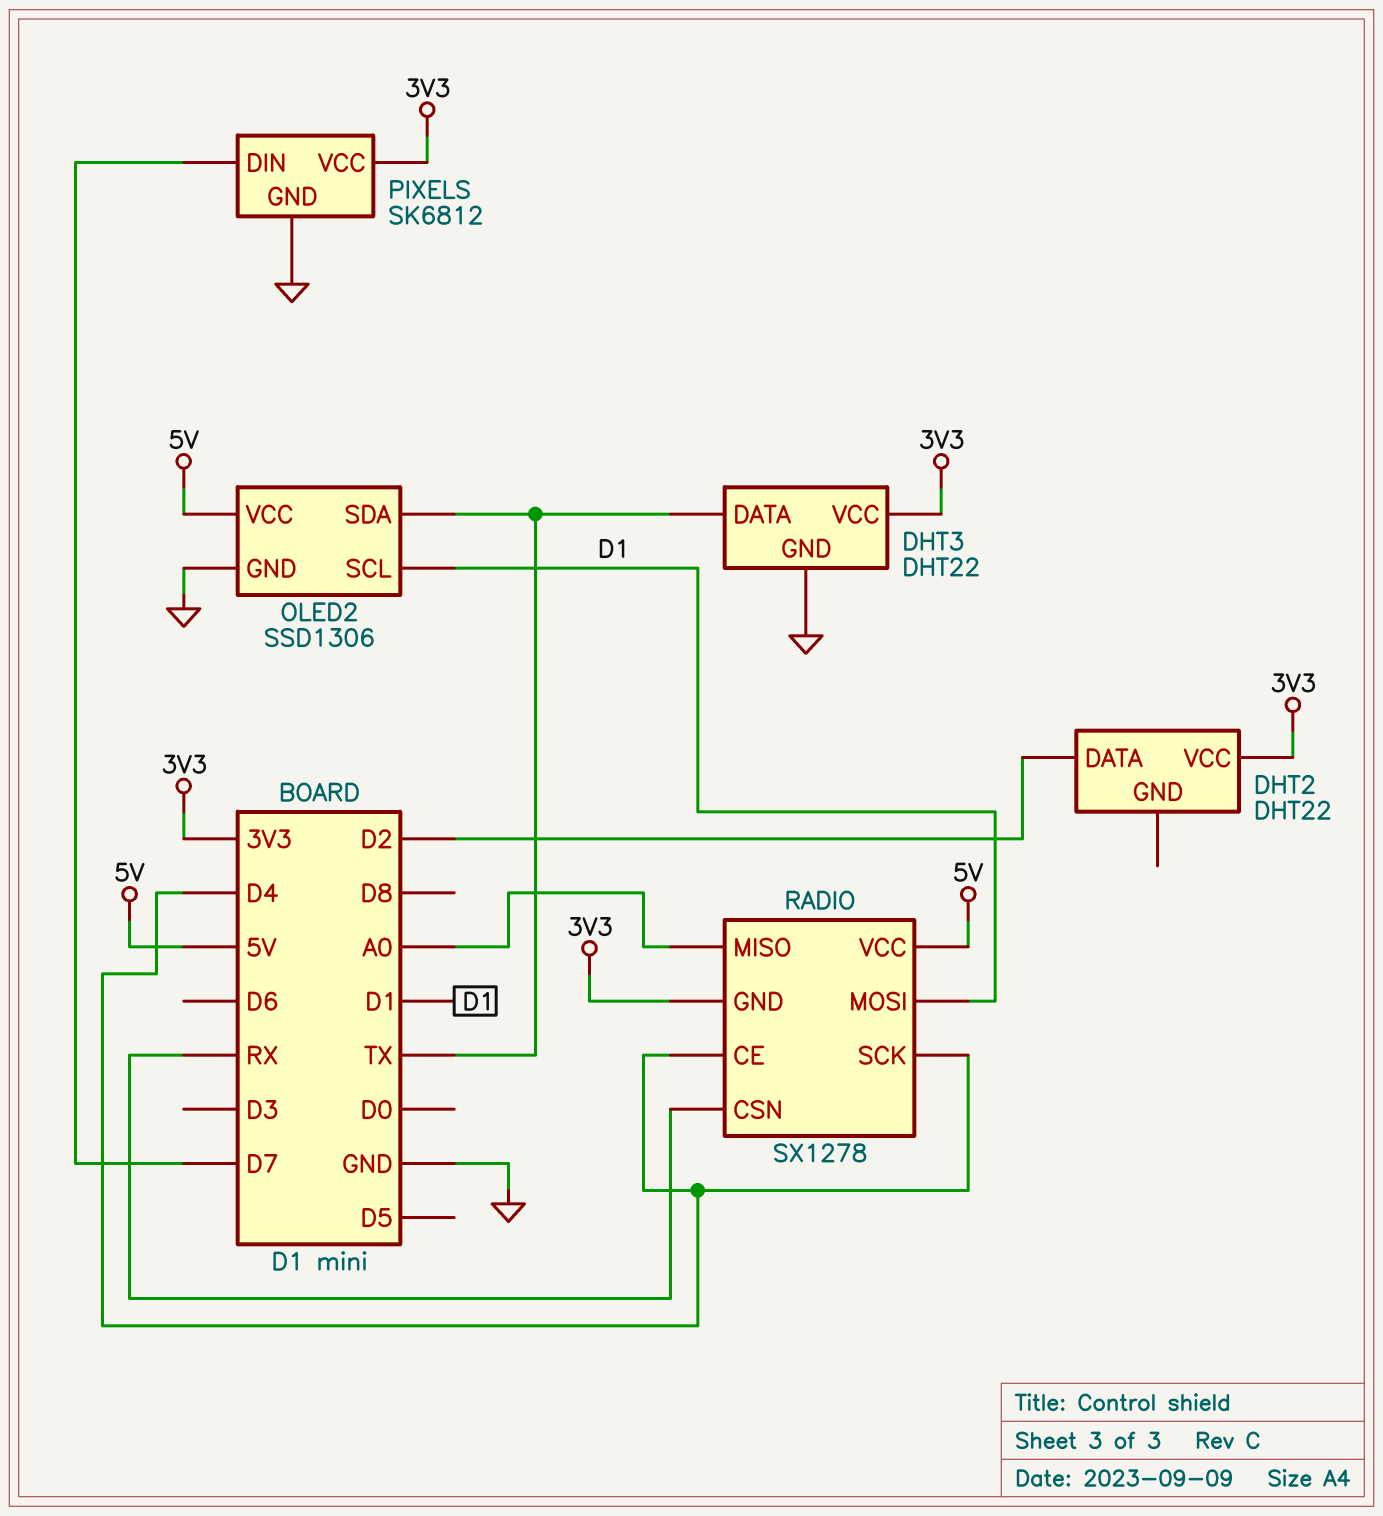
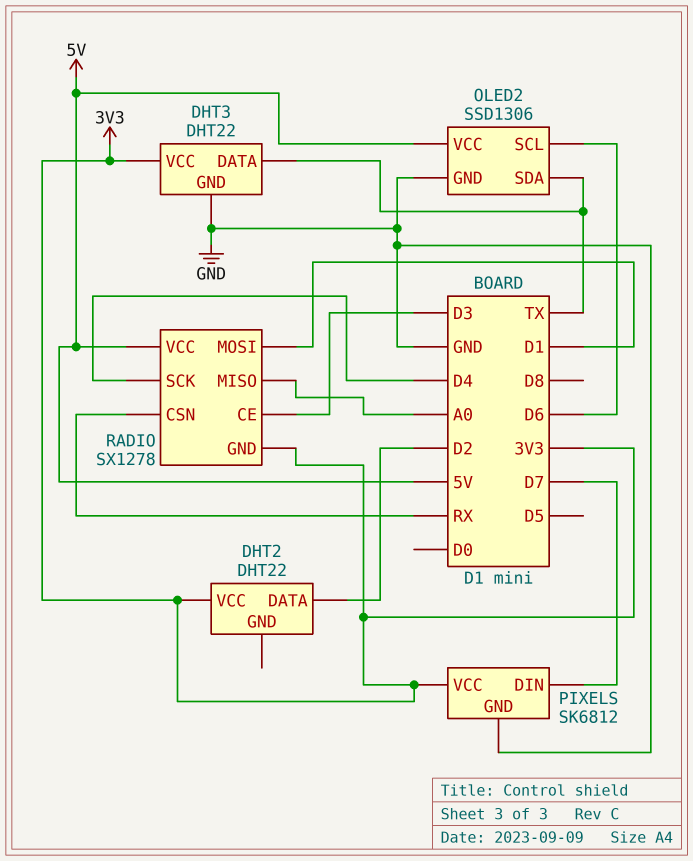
OLED2 pin SCL: D1 -> D6
RADIO pin CE: D4 -> D3

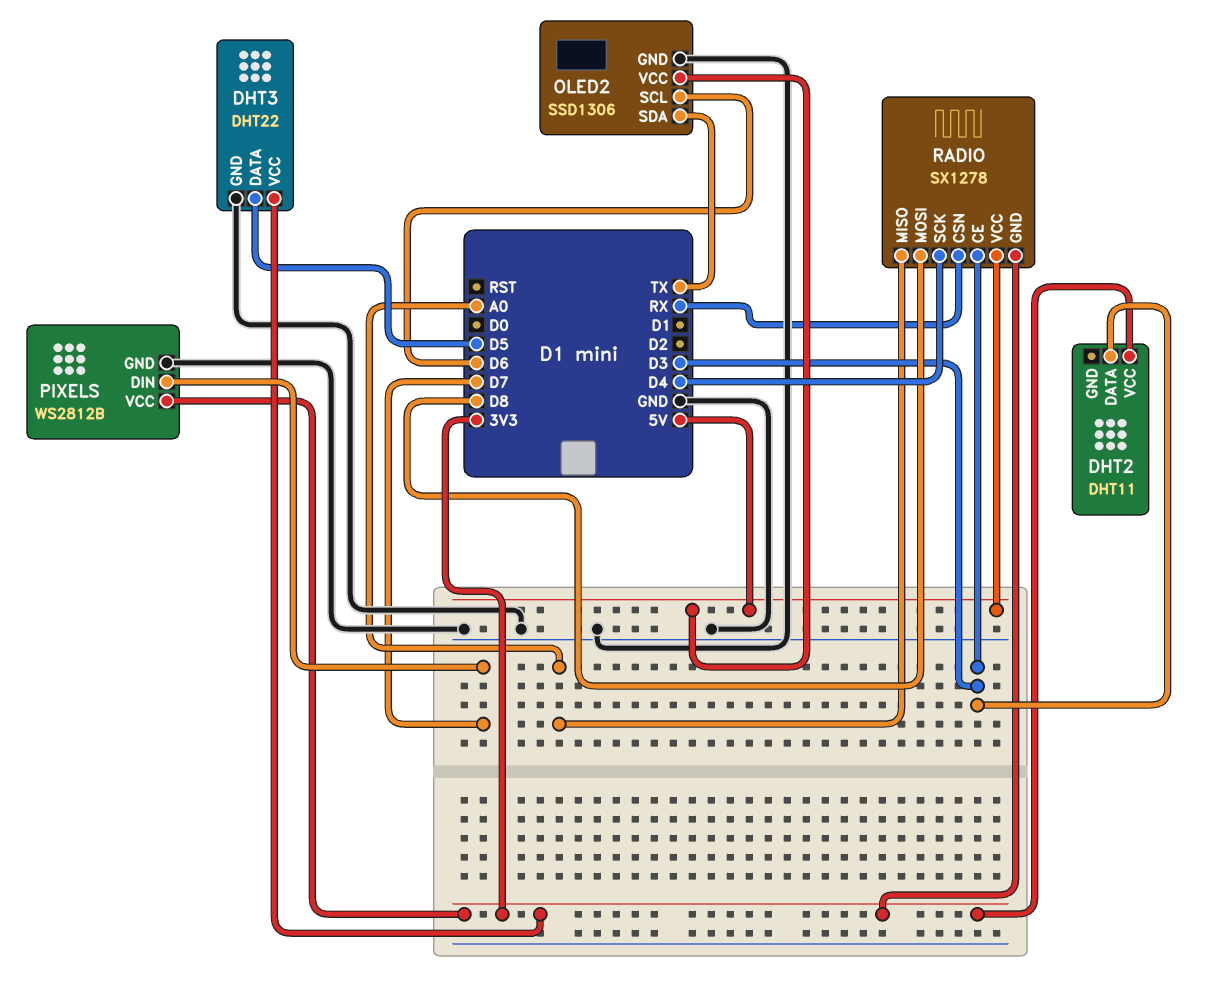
DHT2: DHT22 -> DHT11
DHT2 pin DATA: D2 -> D3
DHT3 pin DATA: TX -> D5
PIXELS: SK6812 -> WS2812B
RADIO pin MOSI: D1 -> D8

